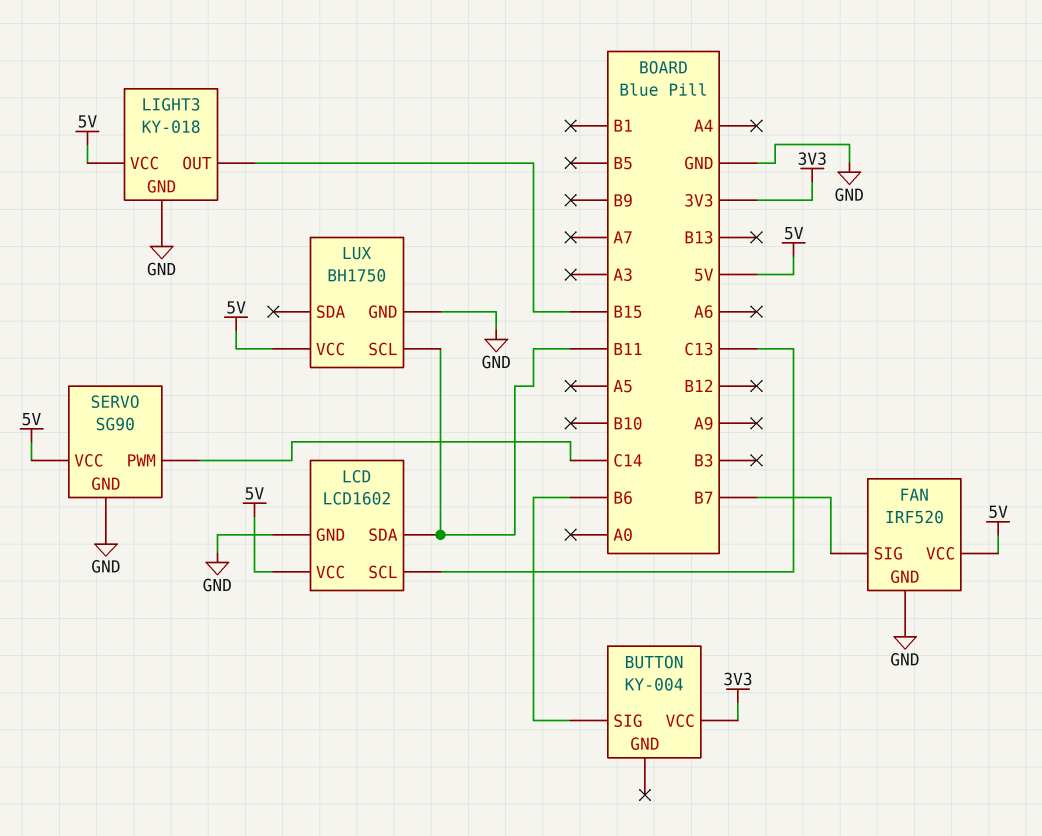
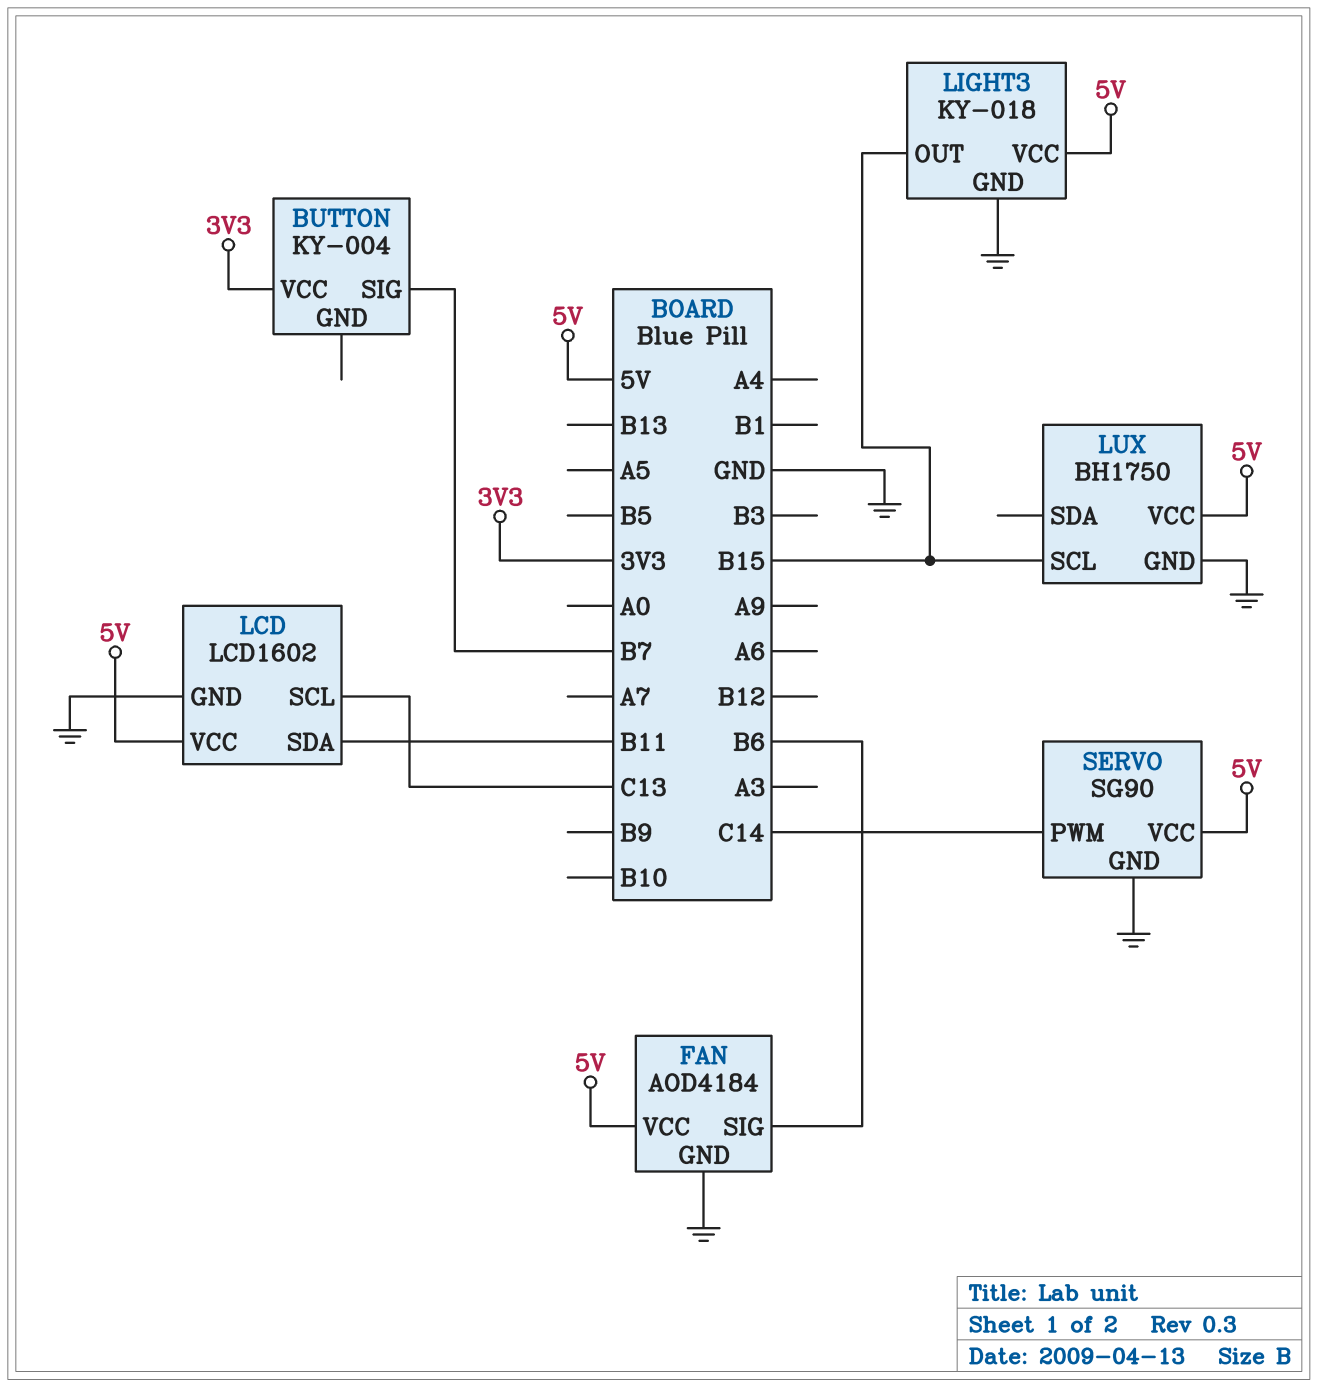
BUTTON pin SIG: B6 -> B7
FAN: IRF520 -> AOD4184
FAN pin SIG: B7 -> B6
LUX pin SCL: B11 -> B15

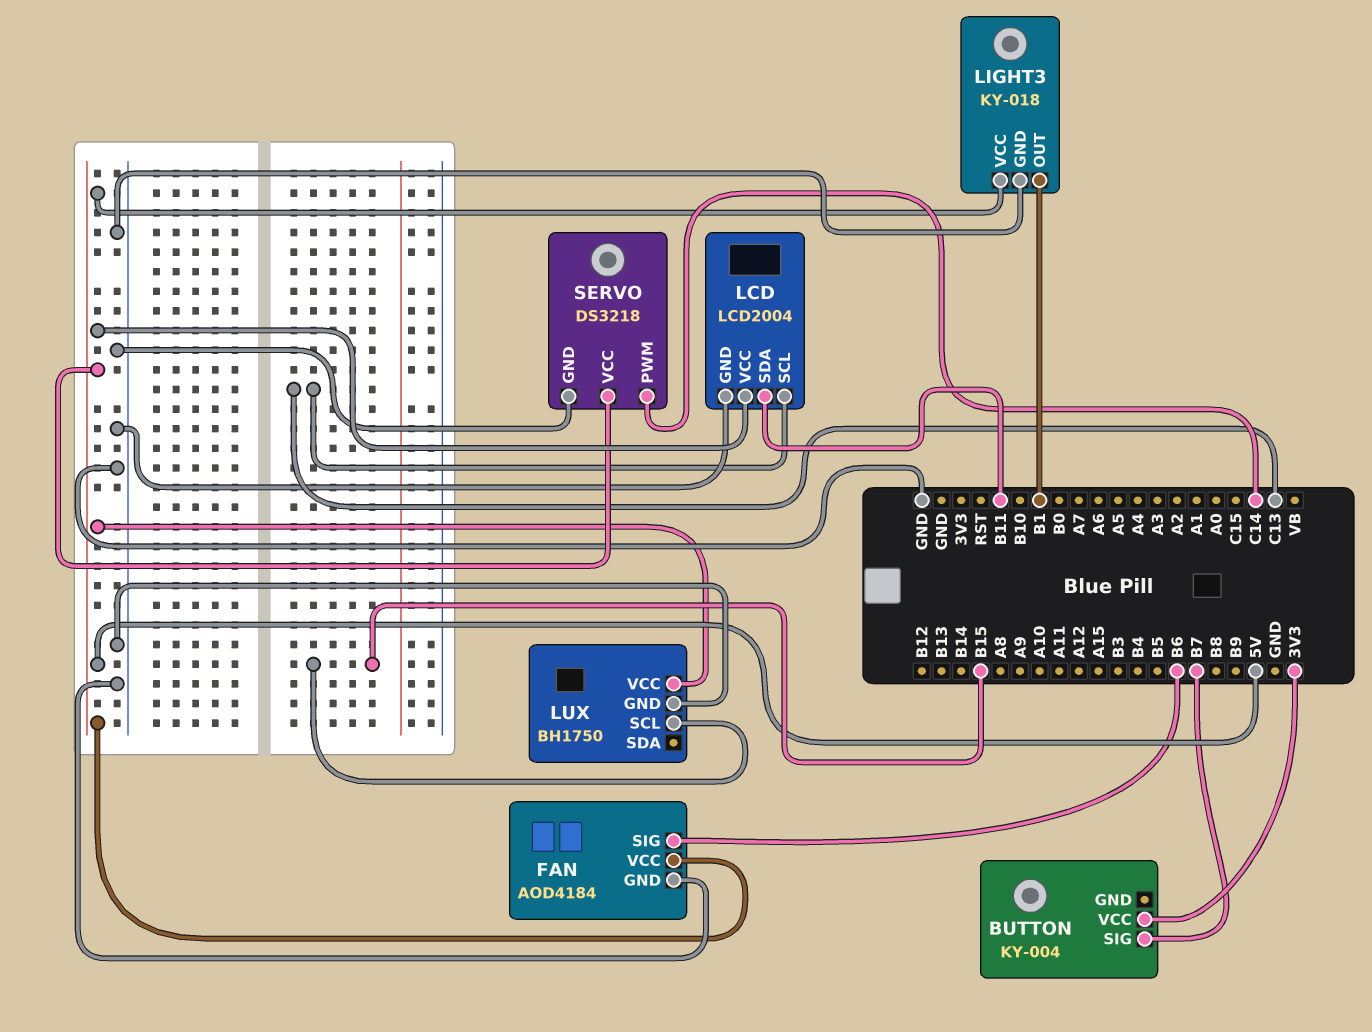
LCD: LCD1602 -> LCD2004
LIGHT3 pin OUT: B15 -> B1
SERVO: SG90 -> DS3218

